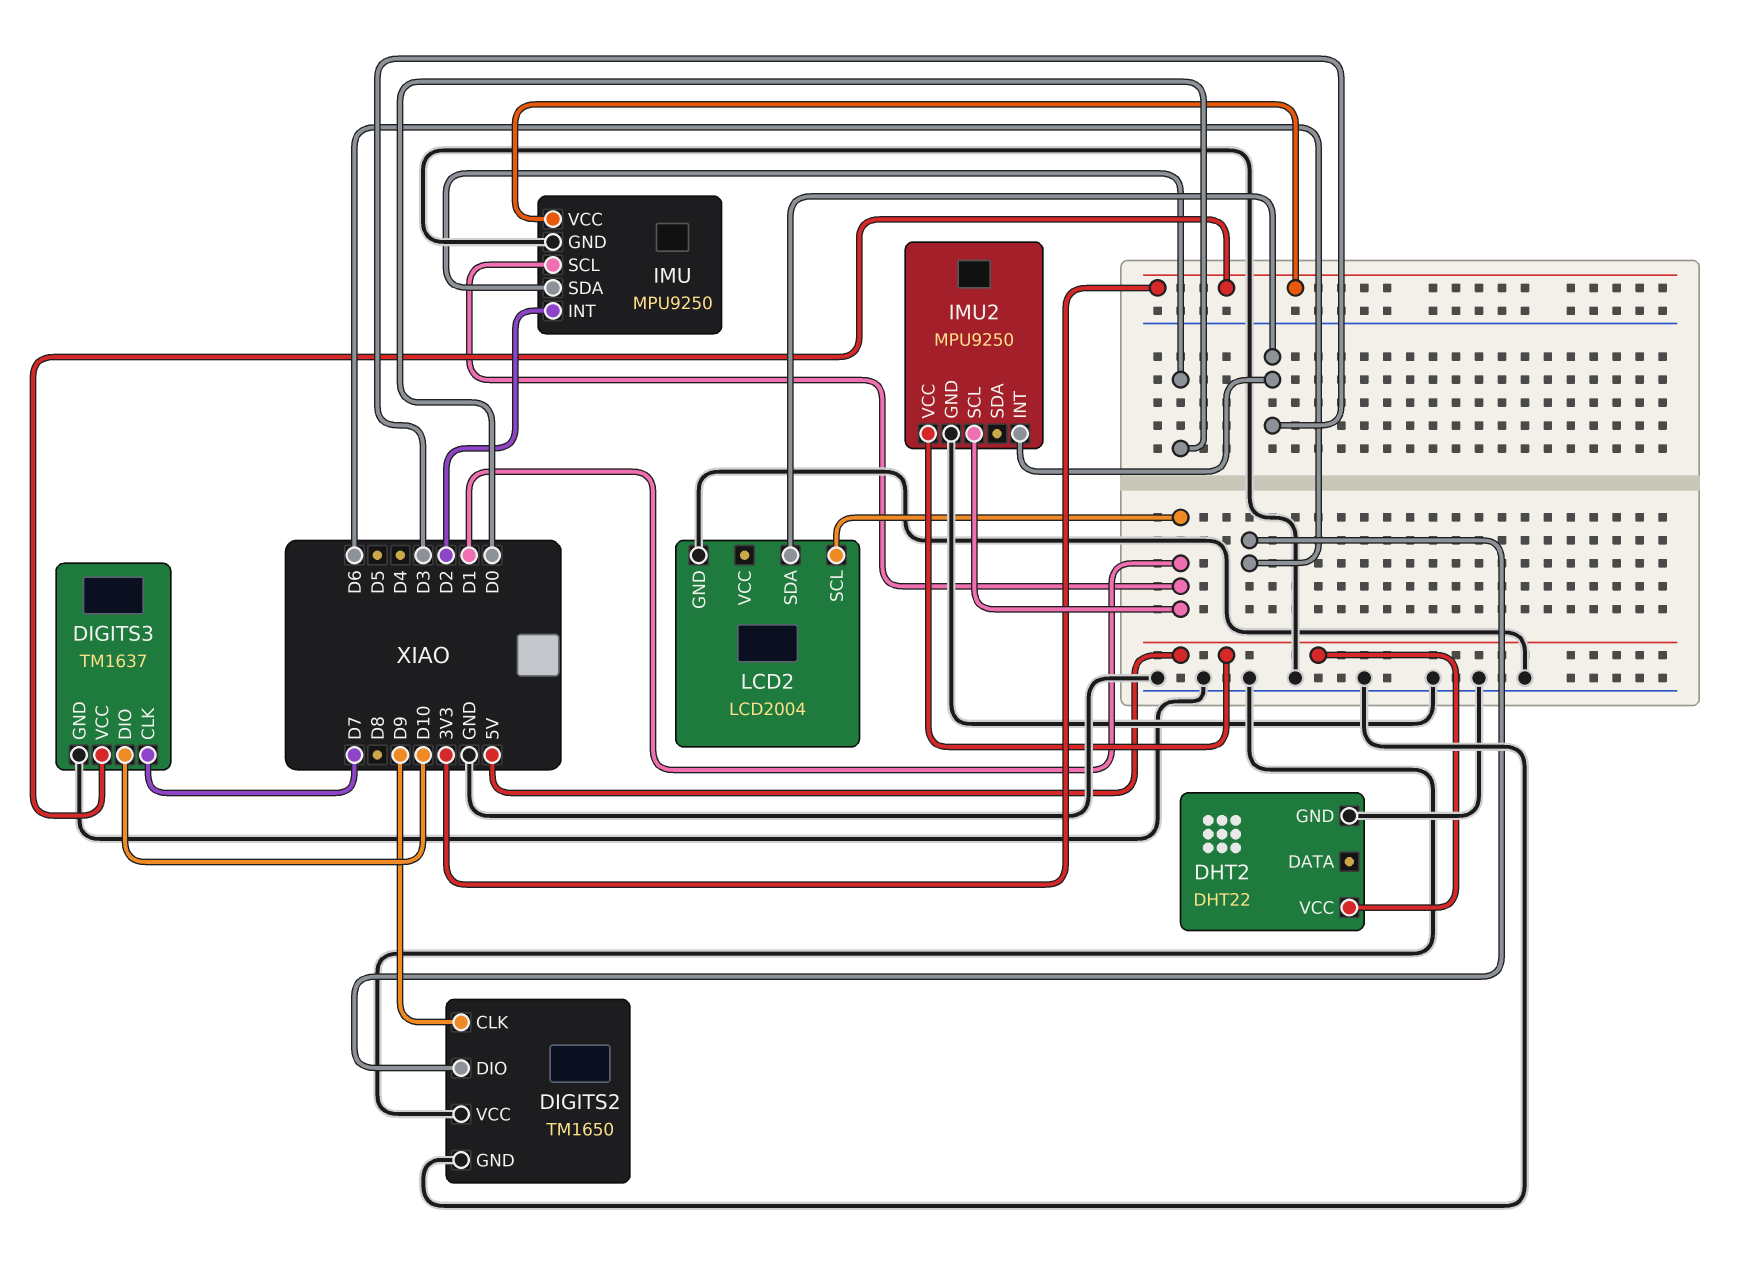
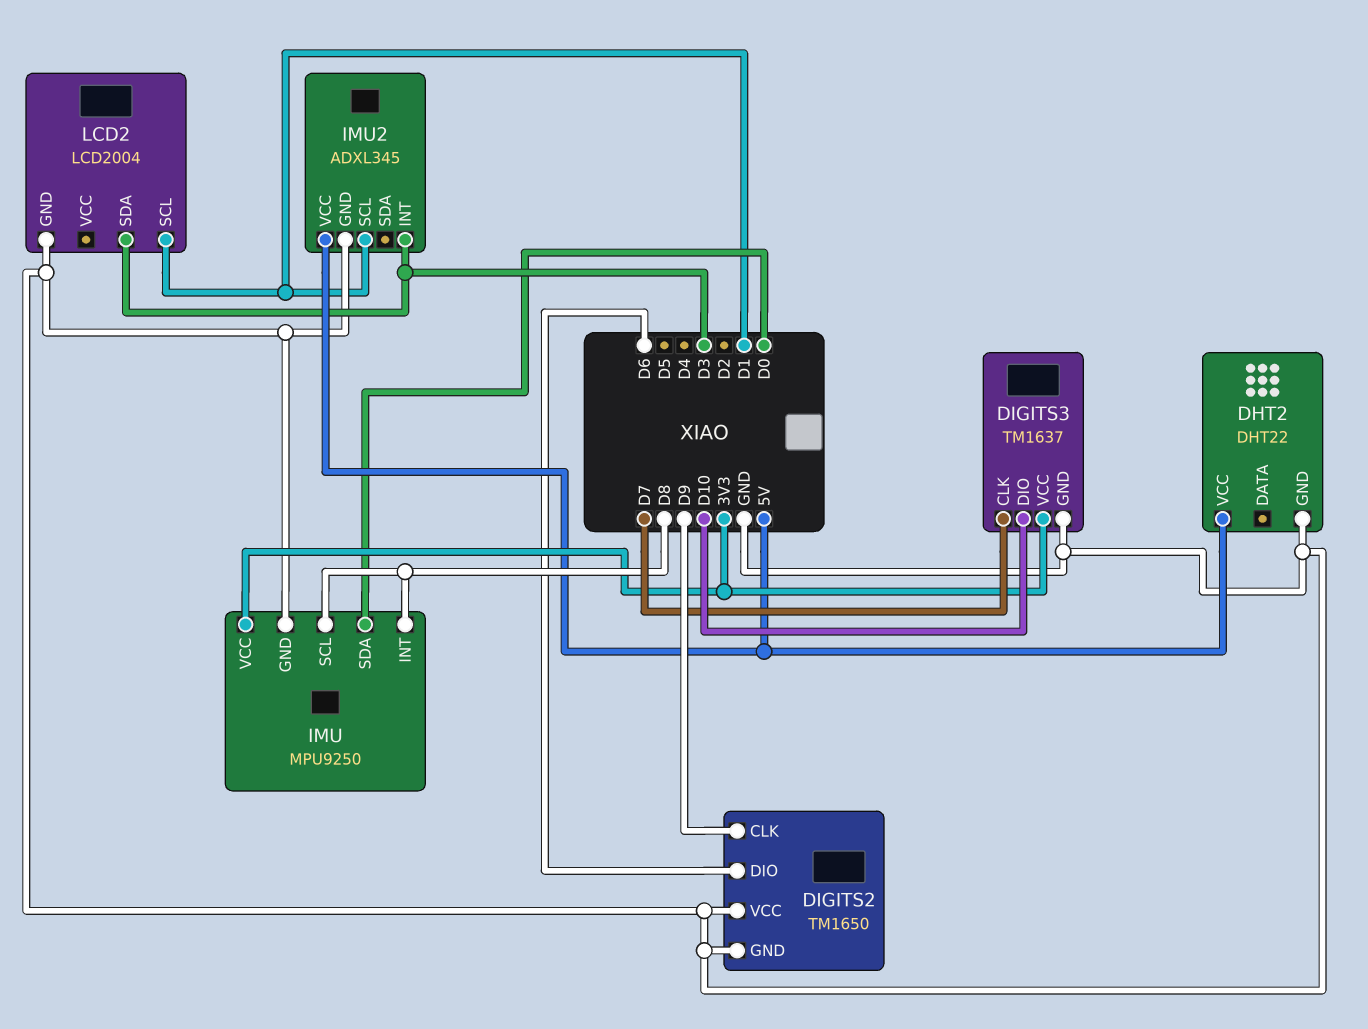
IMU pin INT: D2 -> D8
IMU pin SCL: D1 -> D8
IMU2: MPU9250 -> ADXL345

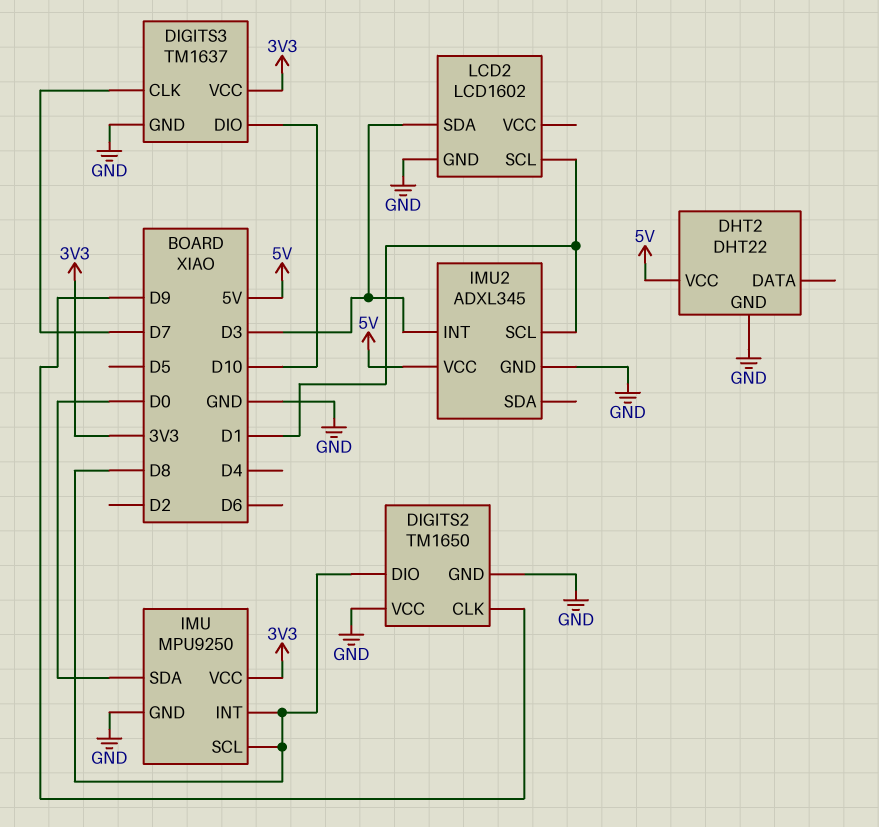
DIGITS2 pin DIO: D6 -> D8
LCD2: LCD2004 -> LCD1602

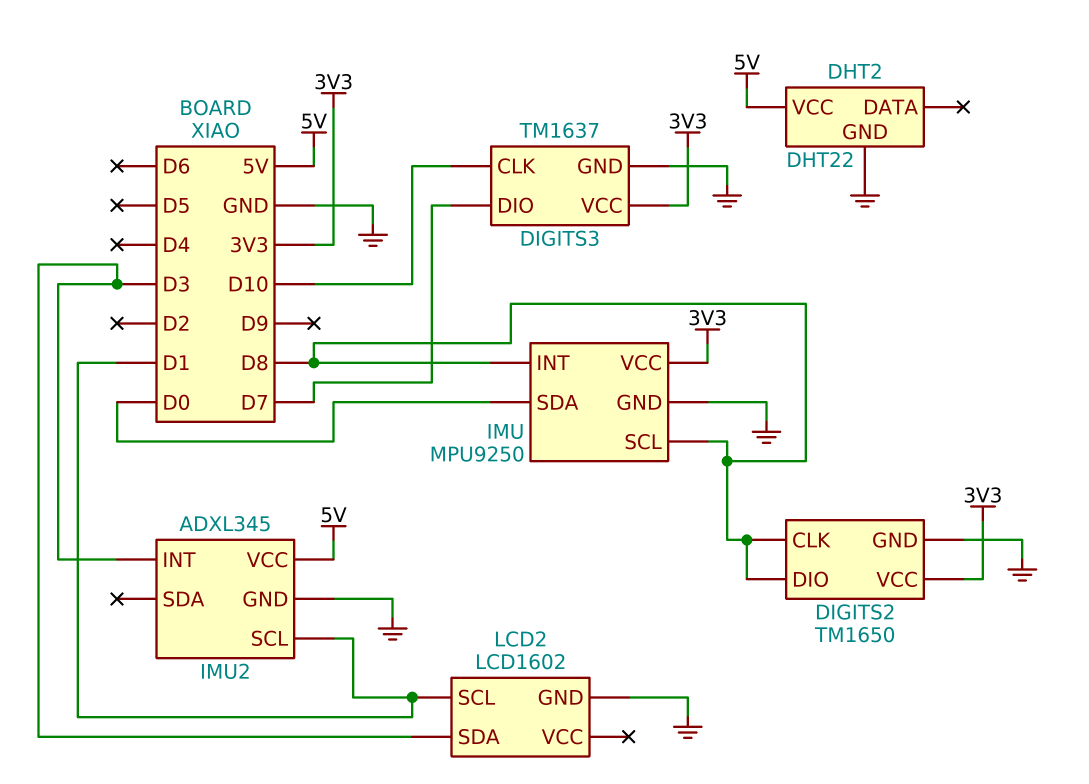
DIGITS2 pin CLK: D9 -> D8
DIGITS2 pin VCC: GND -> 3V3
DIGITS3 pin CLK: D7 -> D10
DIGITS3 pin DIO: D10 -> D7

